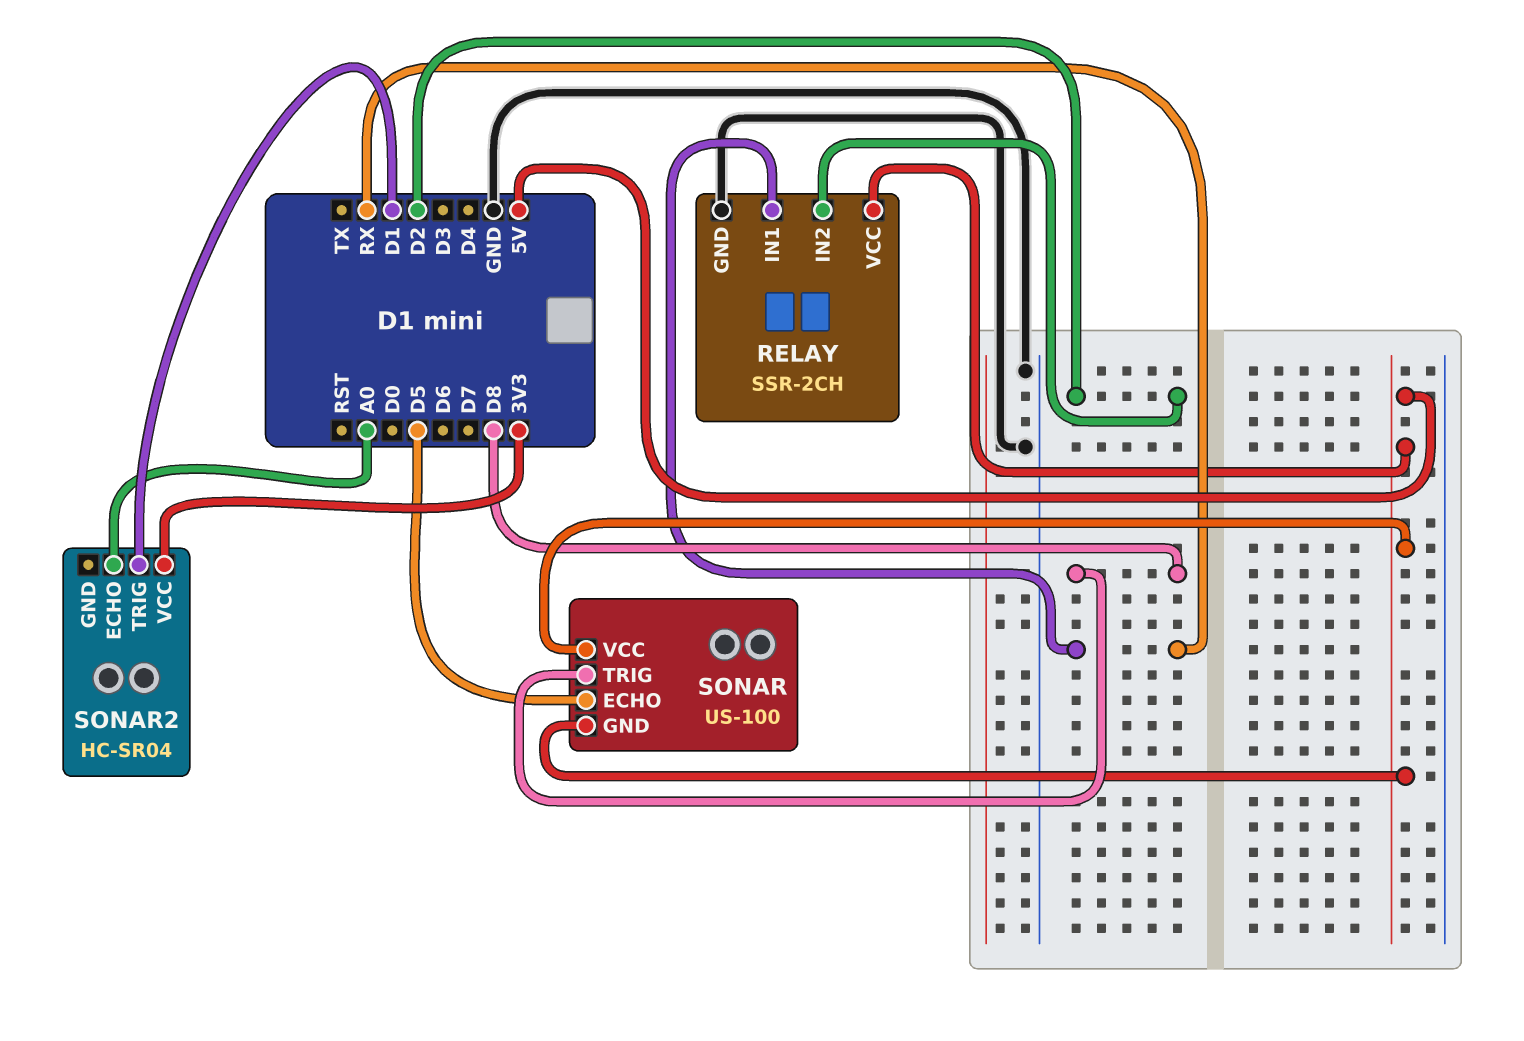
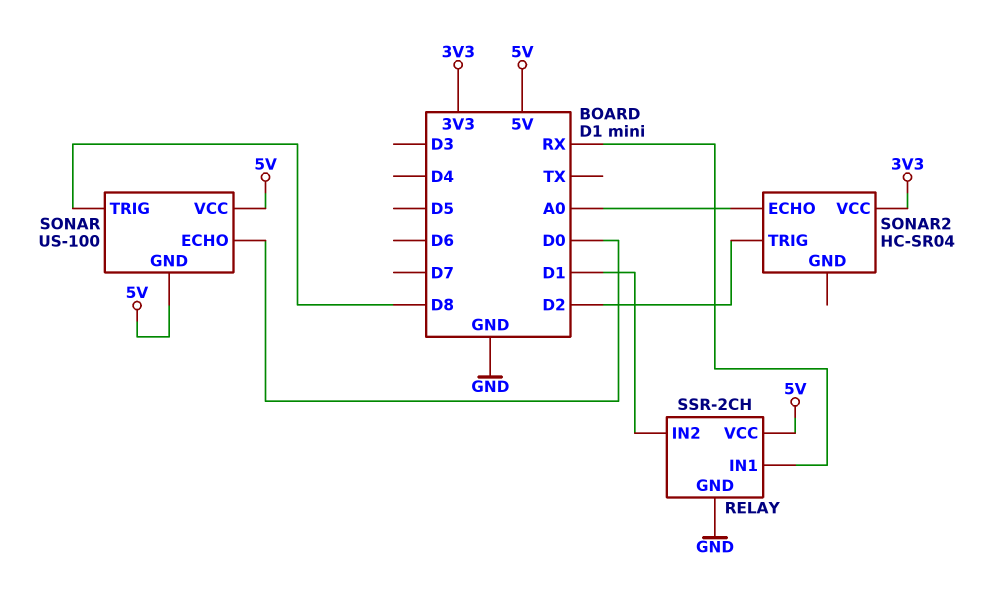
RELAY pin IN2: D2 -> D1
SONAR pin ECHO: D5 -> D0
SONAR2 pin TRIG: D1 -> D2

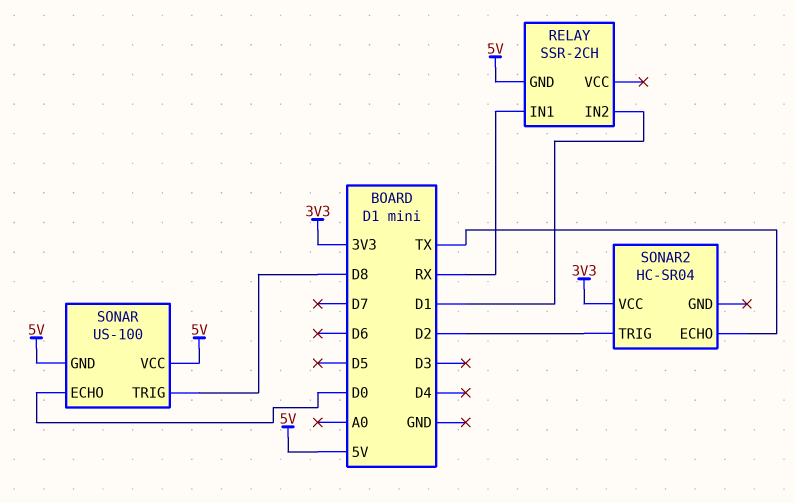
RELAY pin GND: GND -> 5V
RELAY pin VCC: 5V -> none
SONAR2 pin ECHO: A0 -> TX

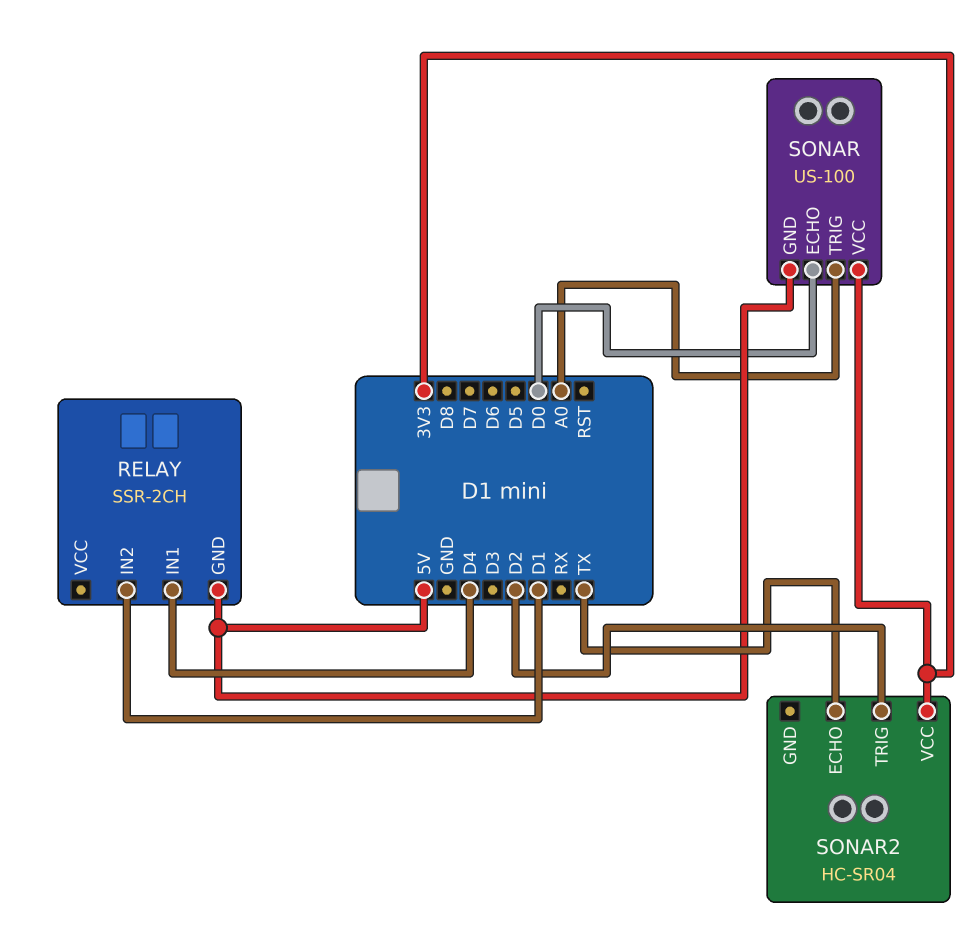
RELAY pin IN1: RX -> D4
SONAR pin TRIG: D8 -> A0
SONAR pin VCC: 5V -> 3V3

